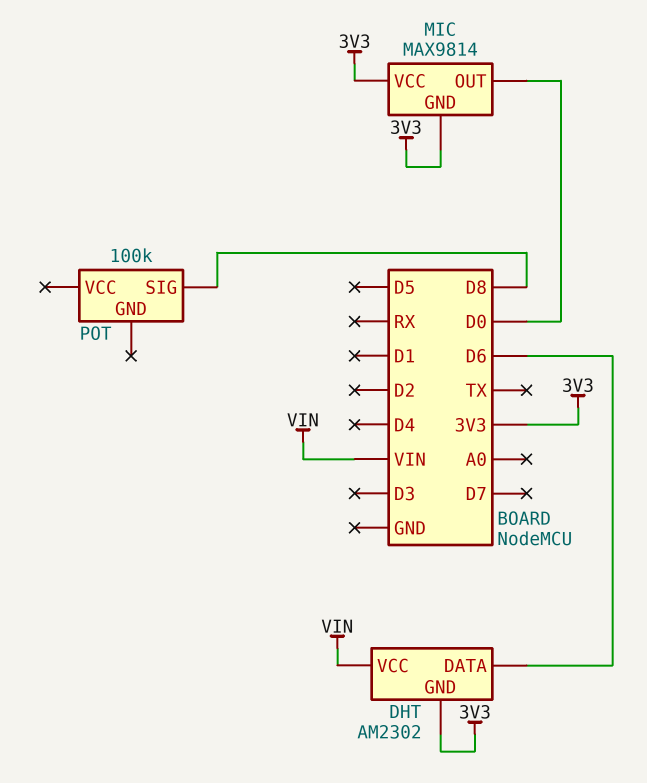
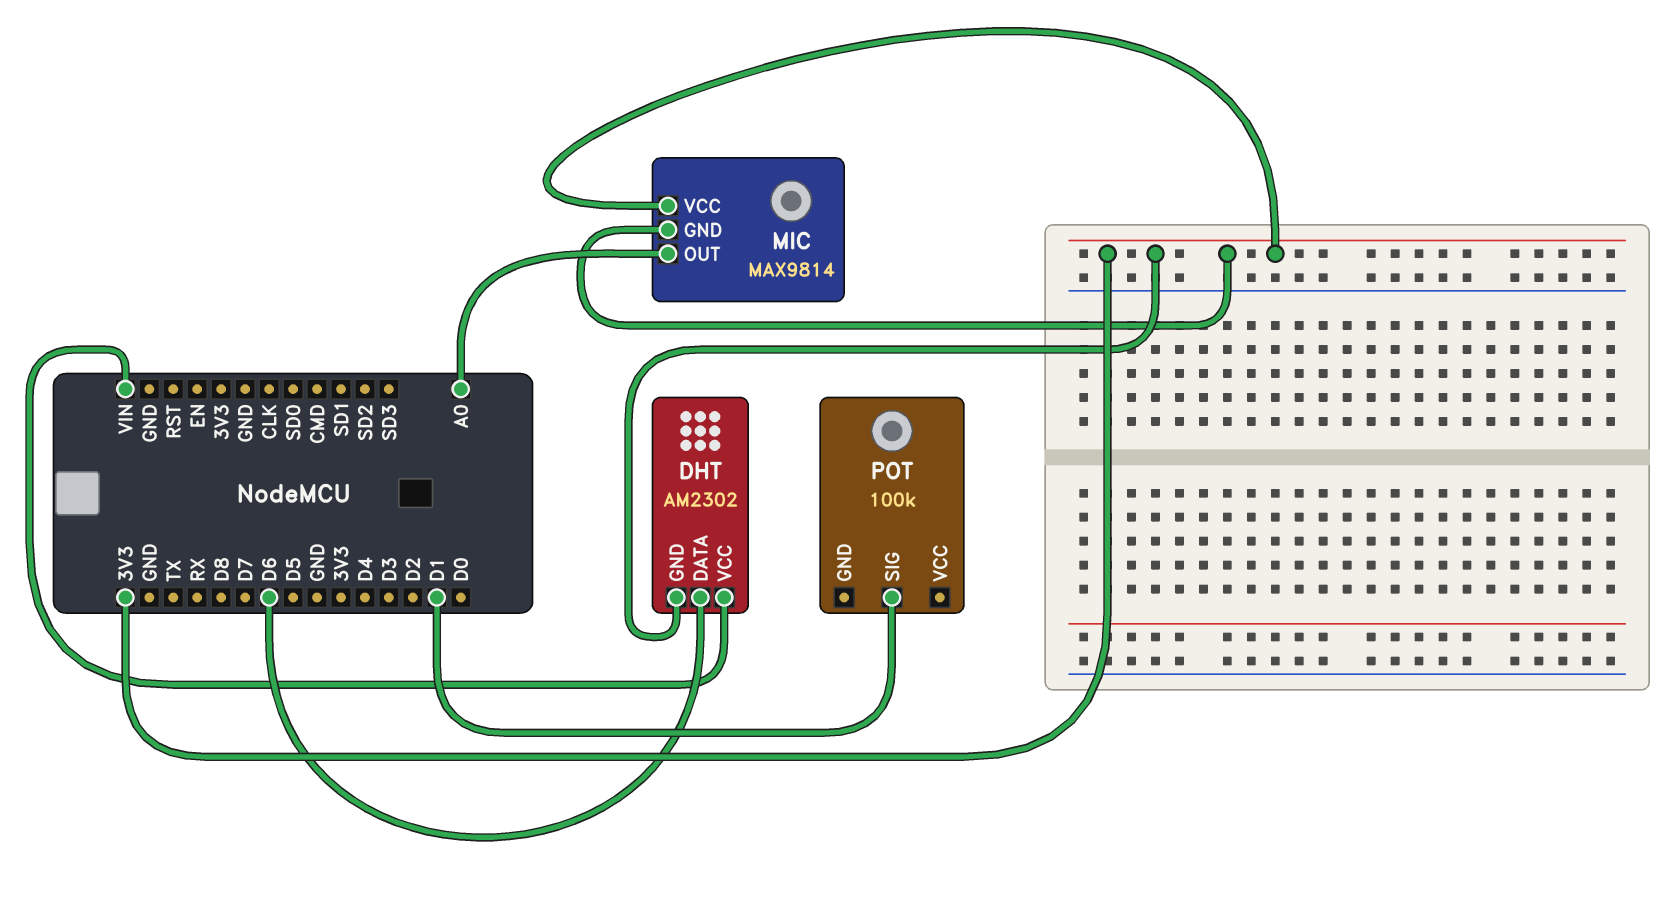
MIC pin OUT: D0 -> A0
POT pin SIG: D8 -> D1

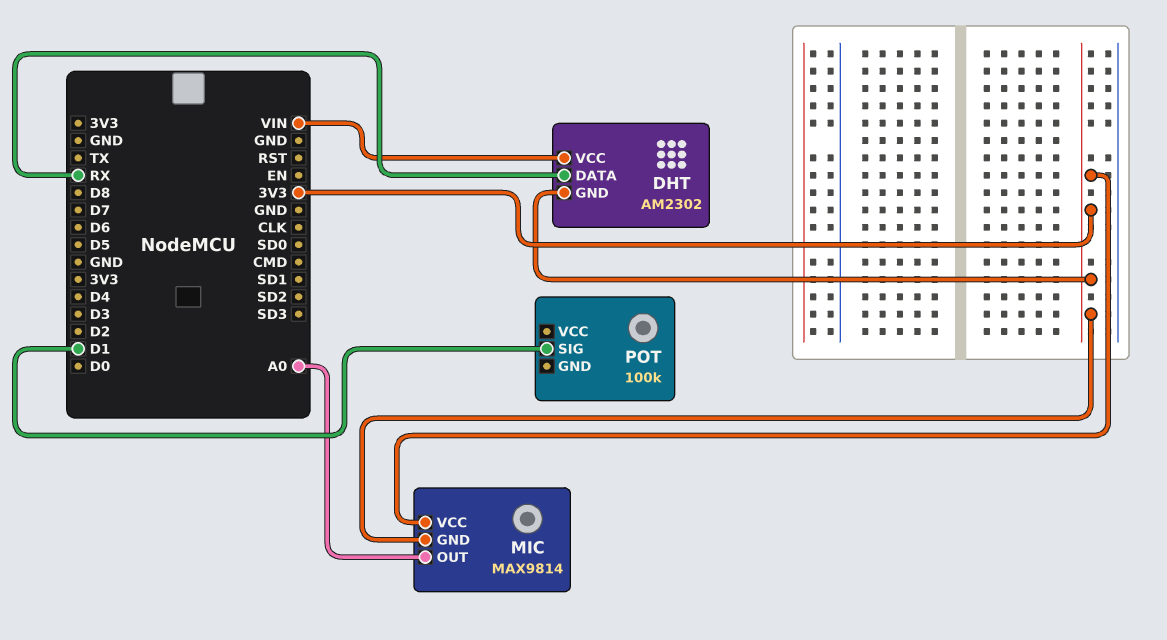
DHT pin DATA: D6 -> RX

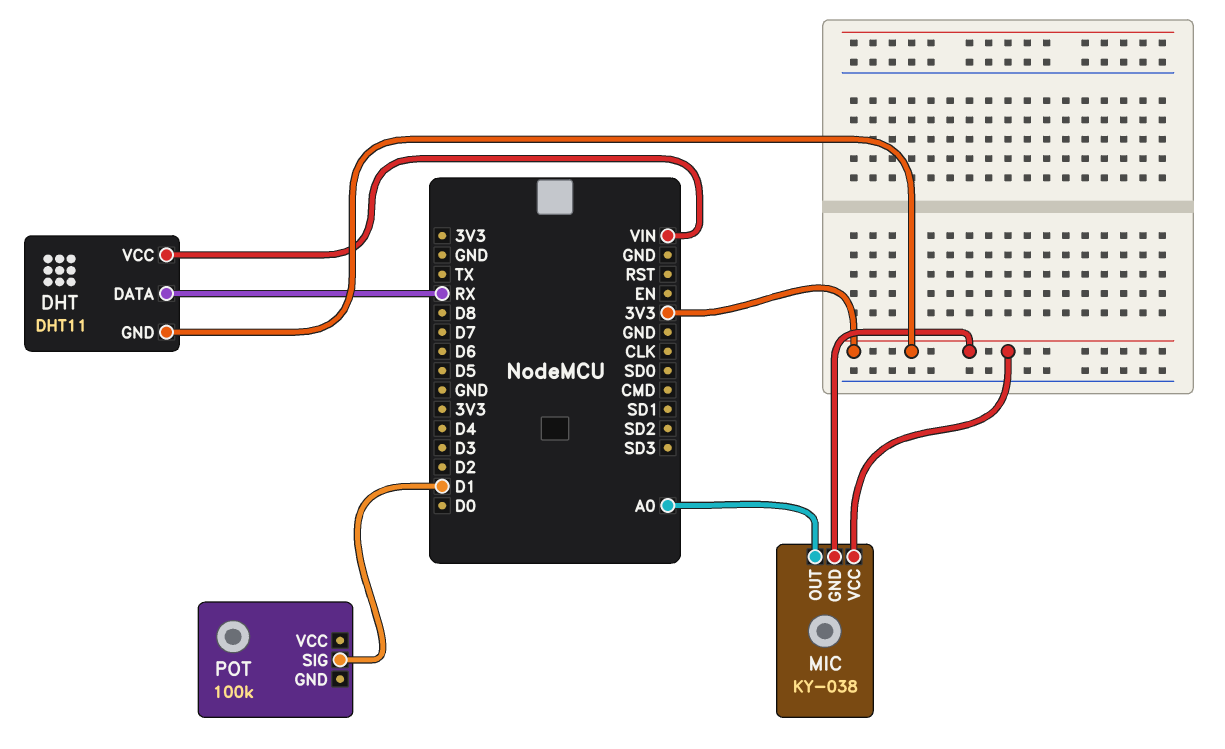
DHT: AM2302 -> DHT11
MIC: MAX9814 -> KY-038

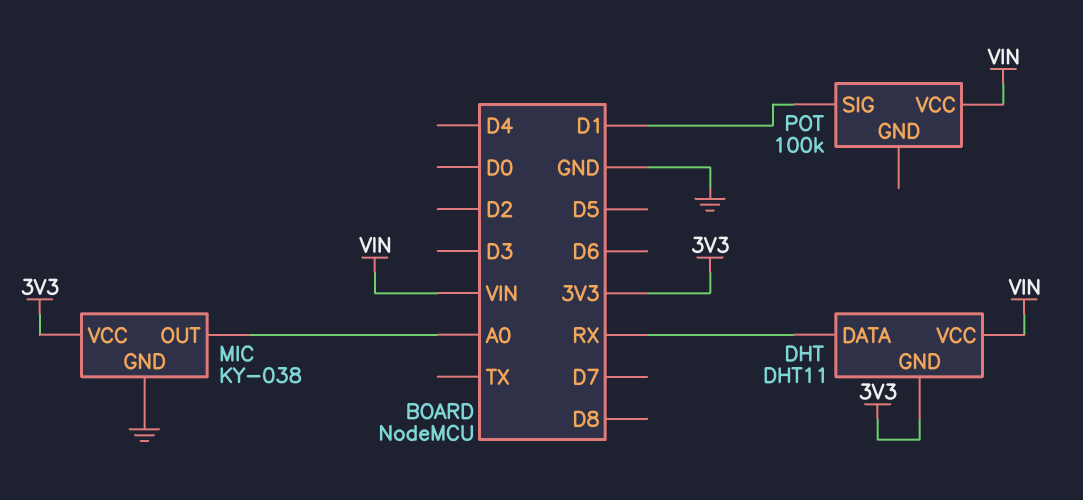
MIC pin GND: 3V3 -> GND
POT pin VCC: none -> VIN

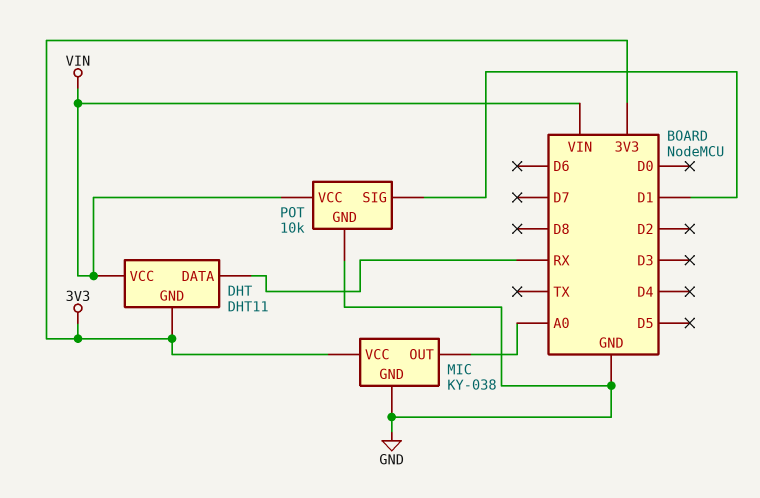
POT: 100k -> 10k
POT pin GND: none -> GND

